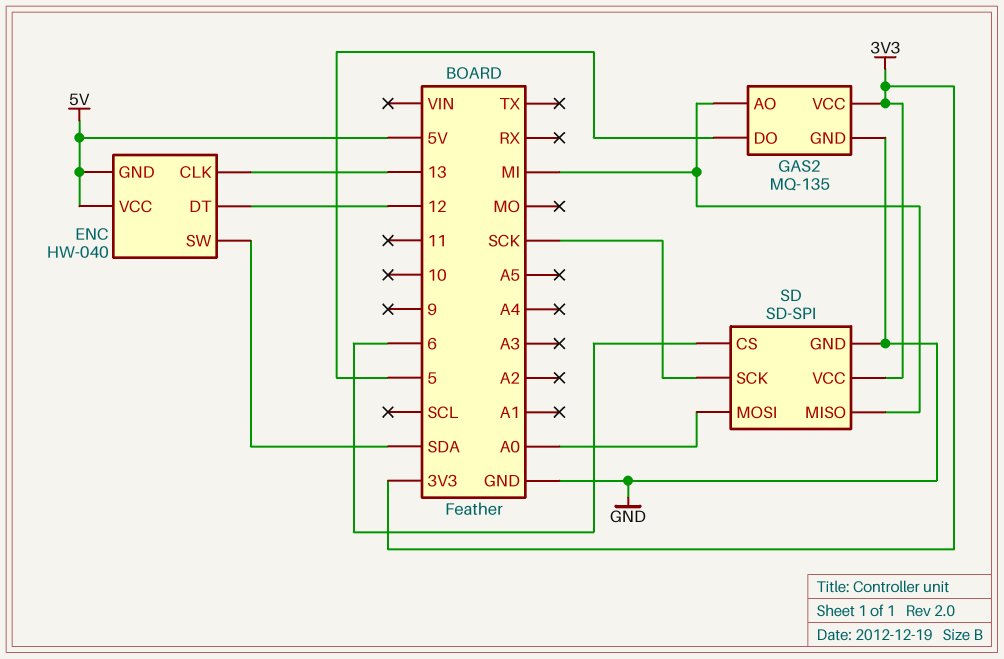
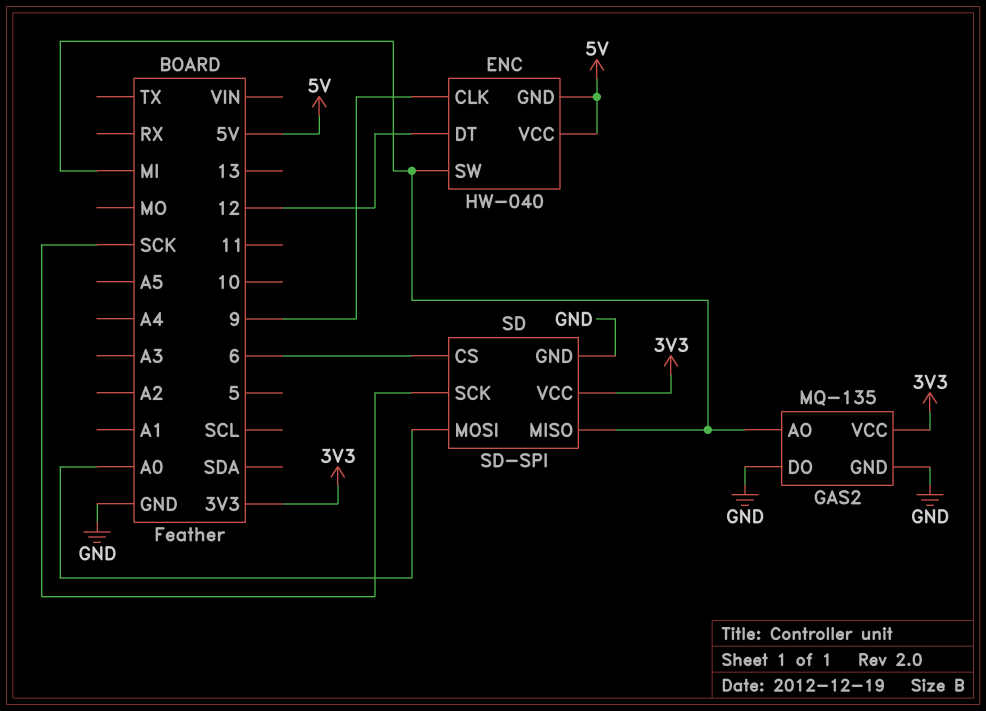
ENC pin CLK: 13 -> 9
ENC pin SW: SDA -> MI
GAS2 pin DO: 5 -> GND

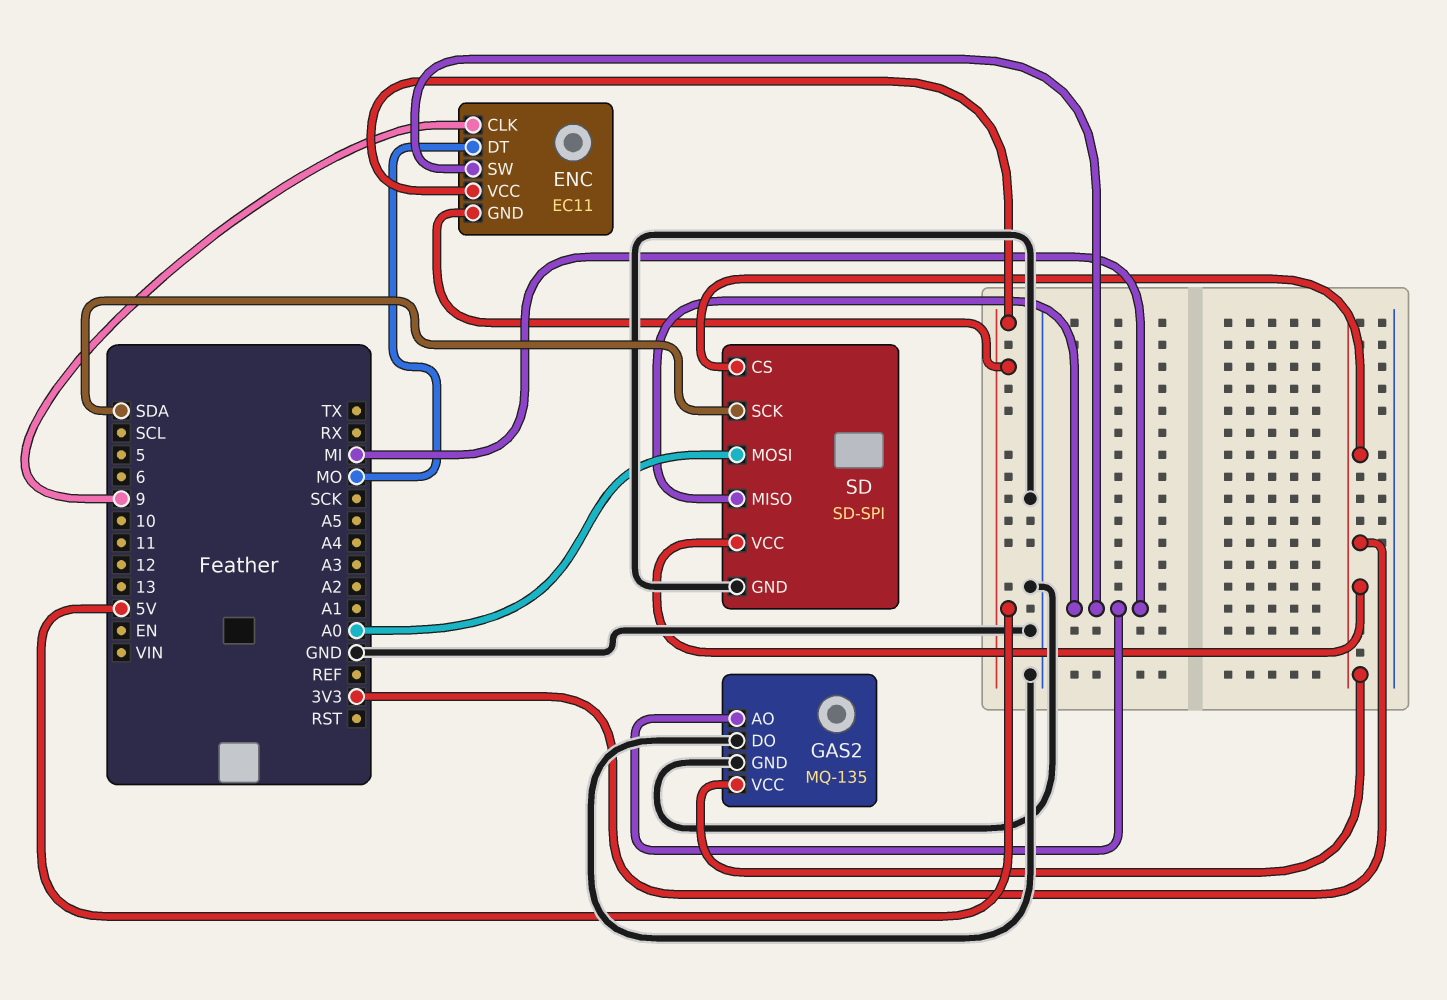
ENC: HW-040 -> EC11
ENC pin DT: 12 -> MO
SD pin CS: 6 -> 3V3
SD pin SCK: SCK -> SDA

